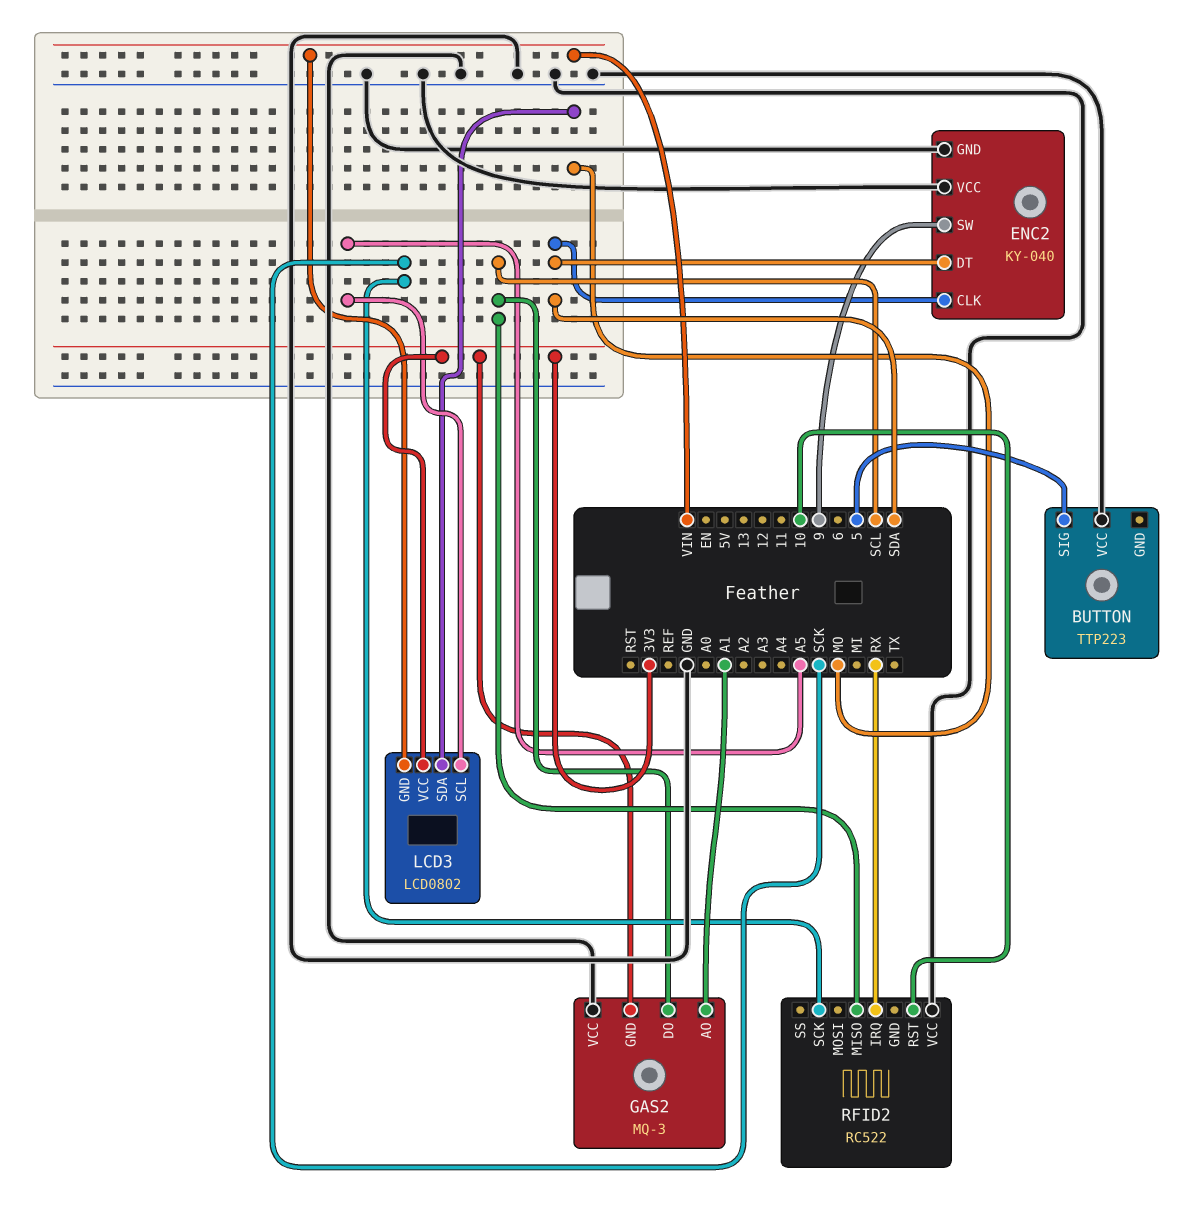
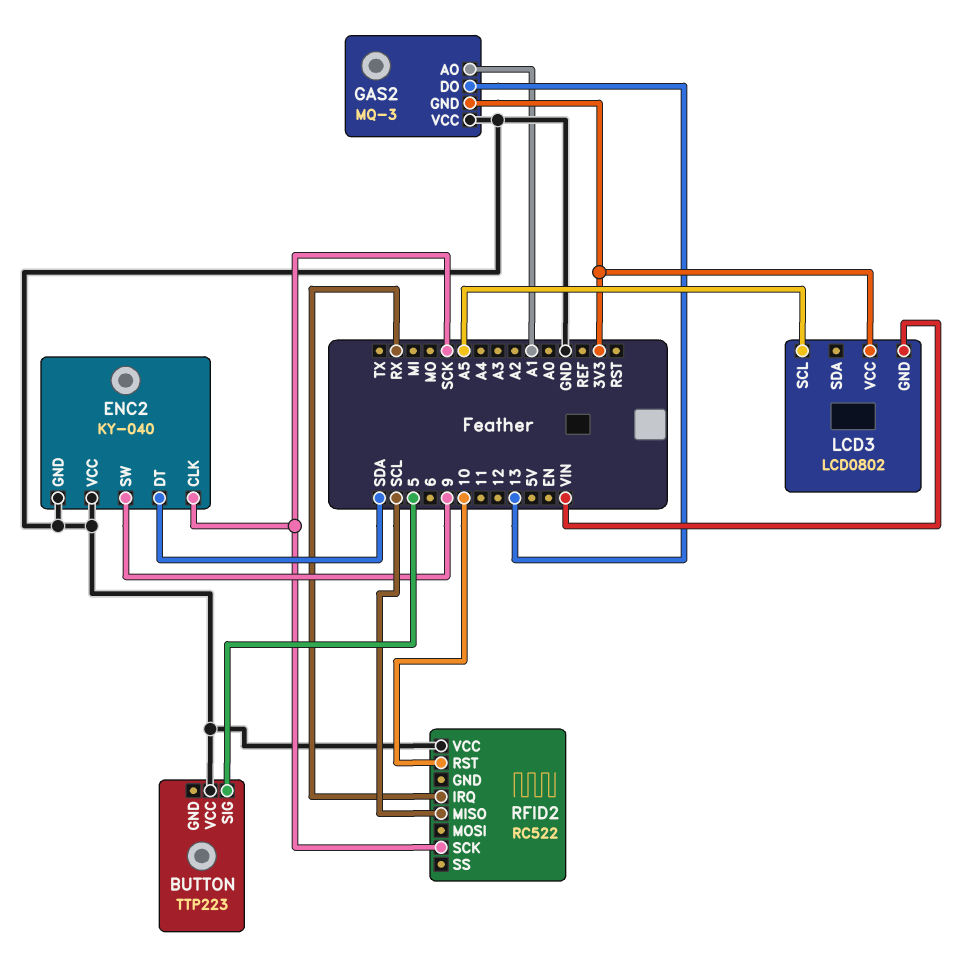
ENC2 pin CLK: SDA -> SCK
GAS2 pin DO: SCL -> 13
LCD3 pin SDA: MO -> none

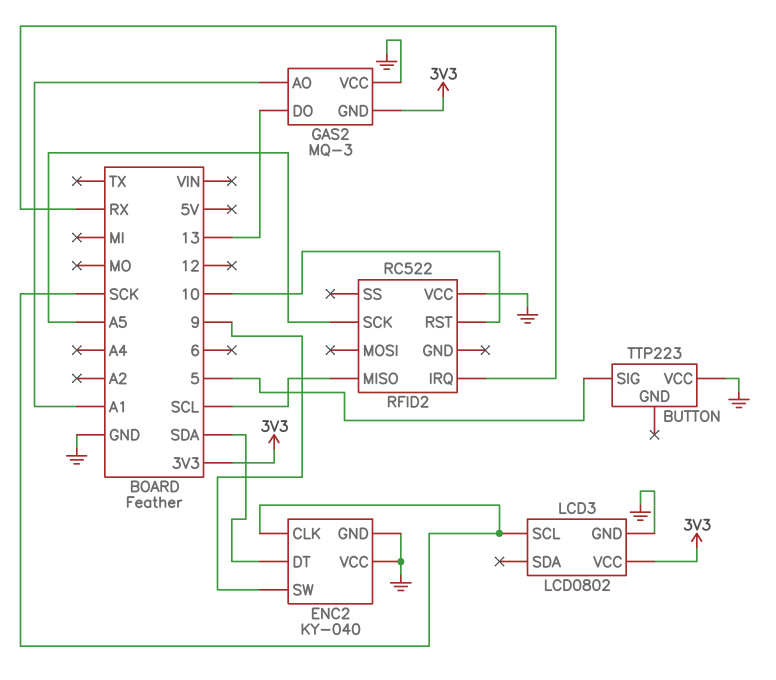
LCD3 pin GND: VIN -> GND
LCD3 pin SCL: A5 -> SCK
RFID2 pin SCK: SCK -> A5

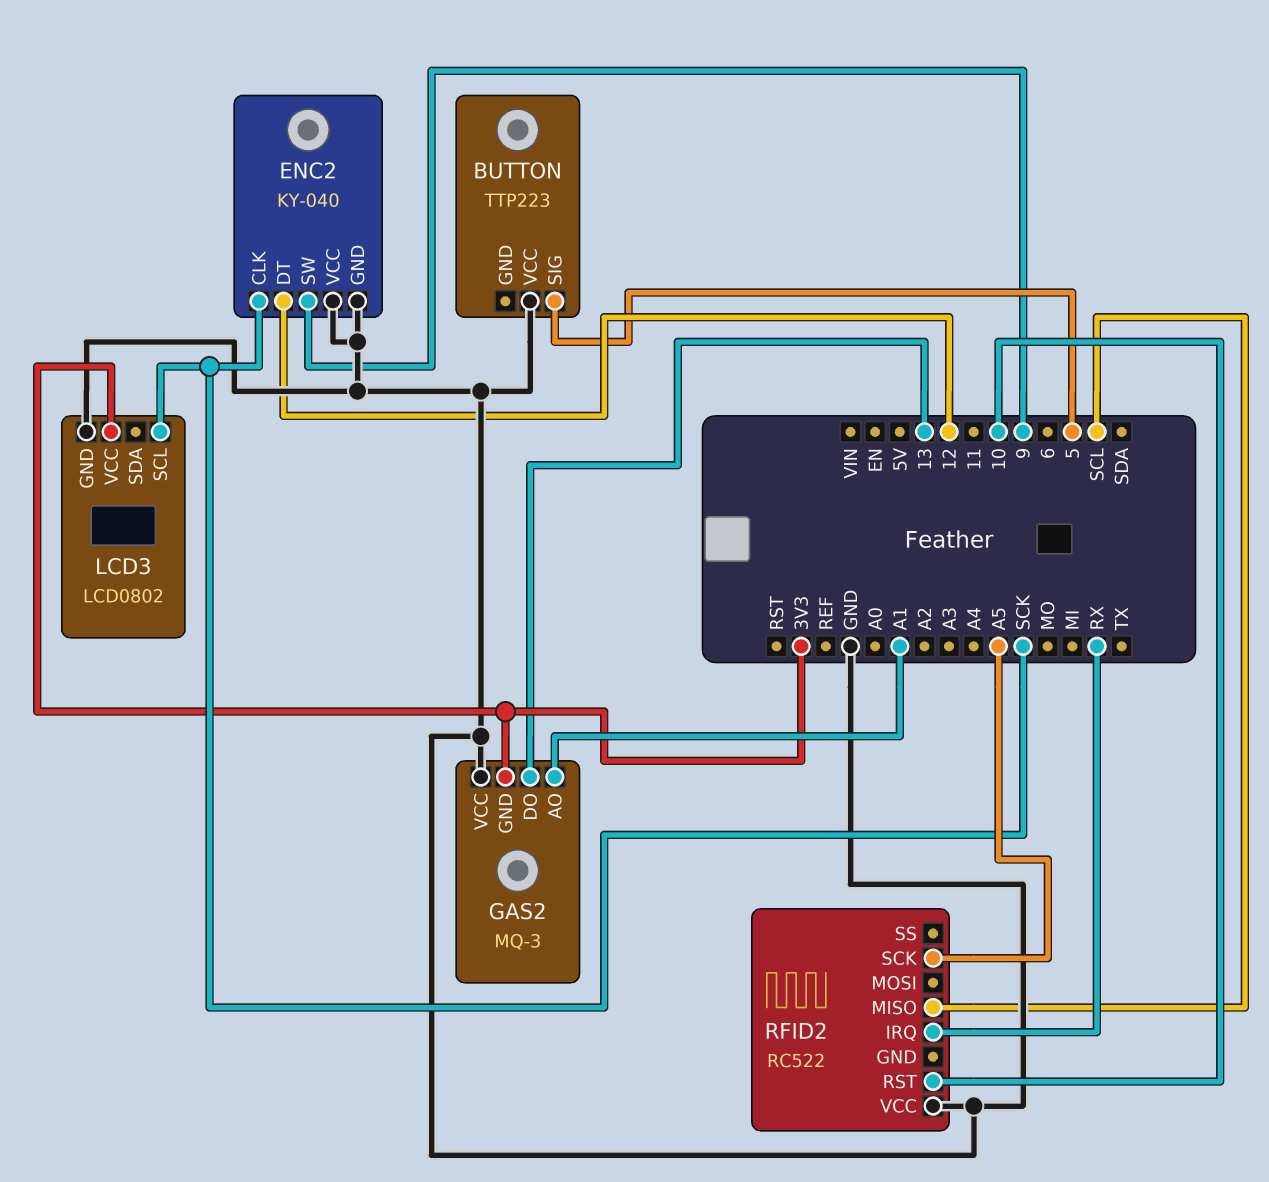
ENC2 pin DT: SDA -> 12

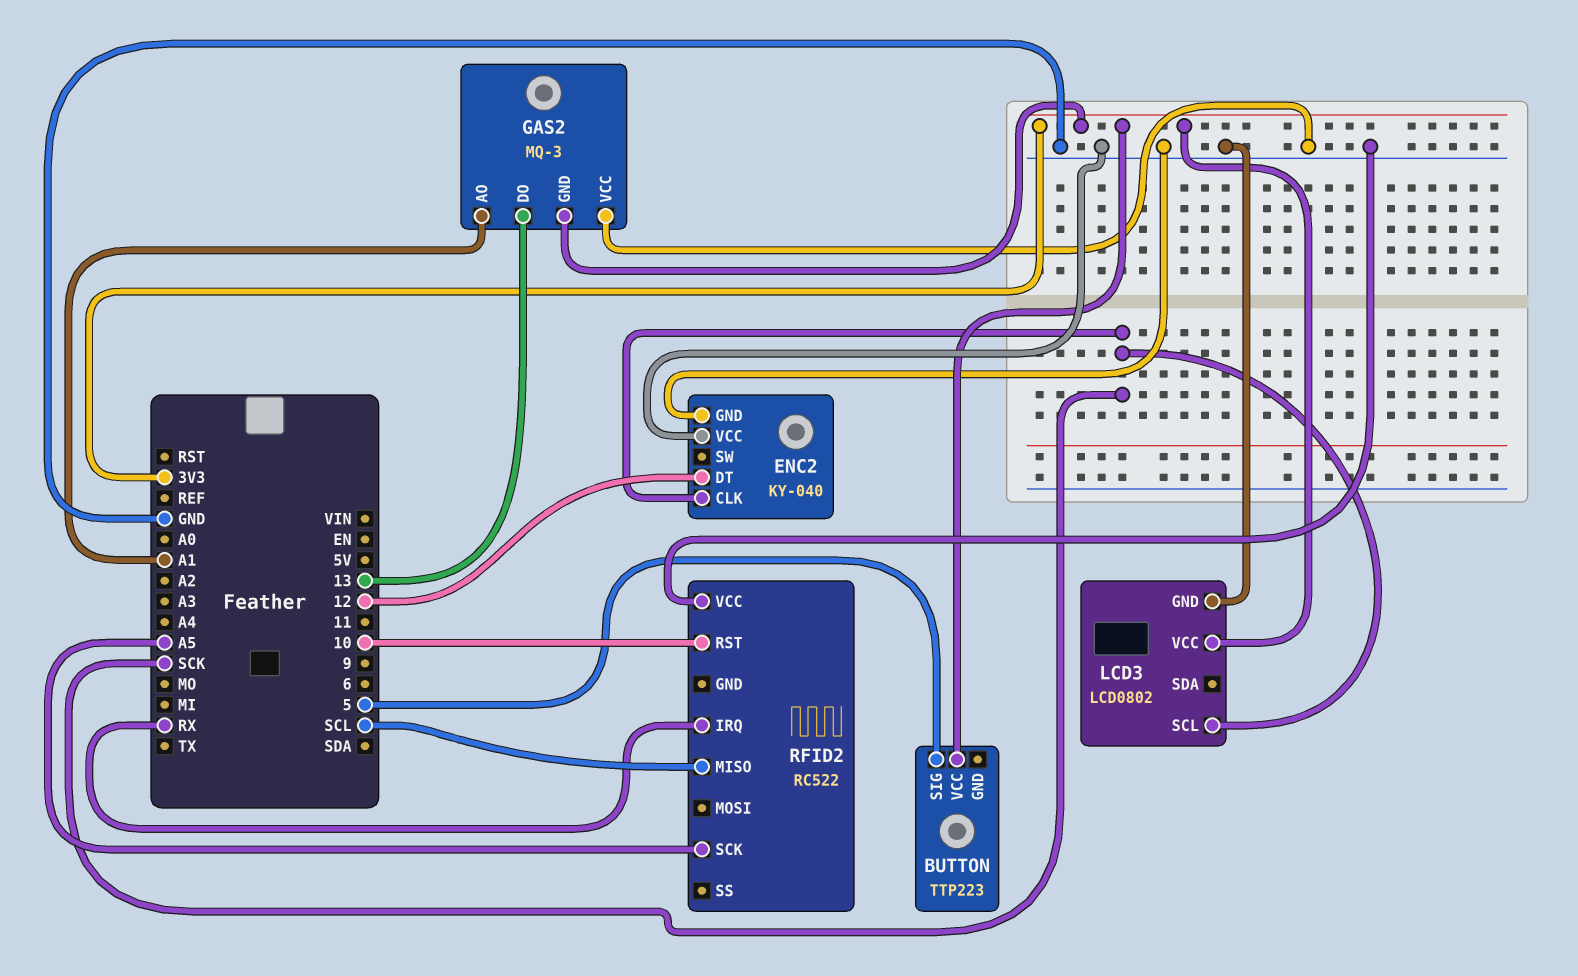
BUTTON pin VCC: GND -> 3V3
ENC2 pin SW: 9 -> none

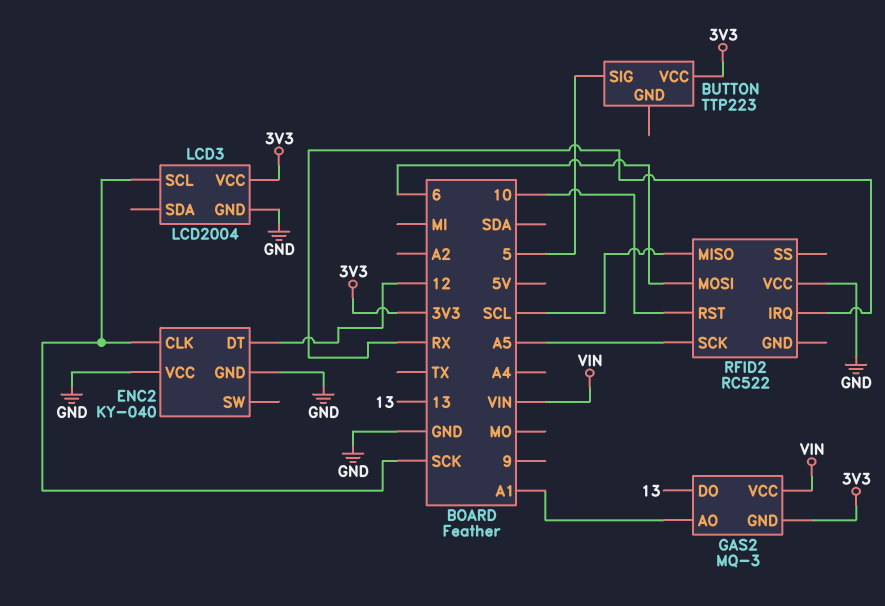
GAS2 pin VCC: GND -> VIN
LCD3: LCD0802 -> LCD2004
RFID2 pin MOSI: none -> 6

